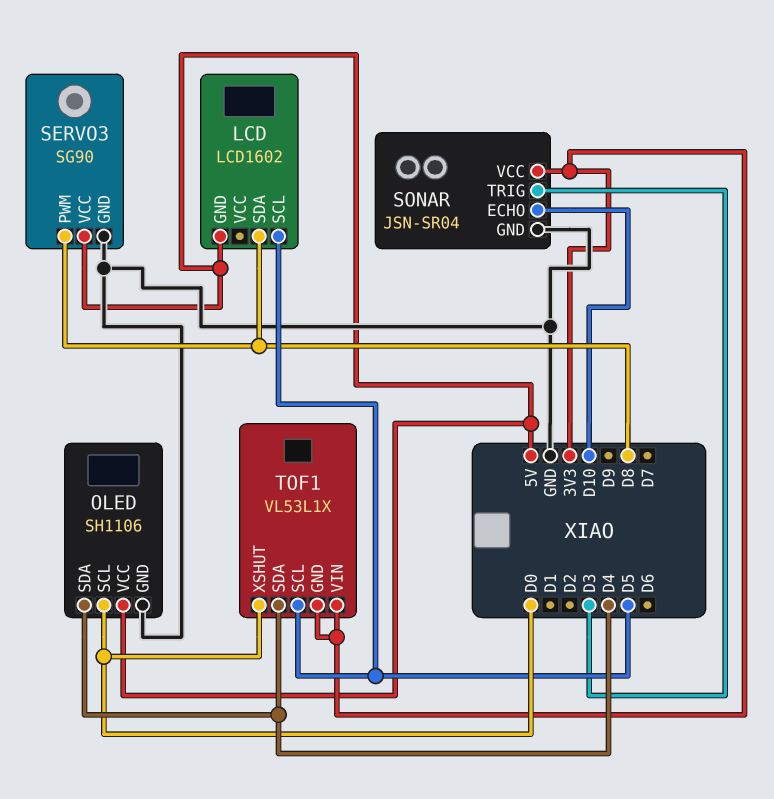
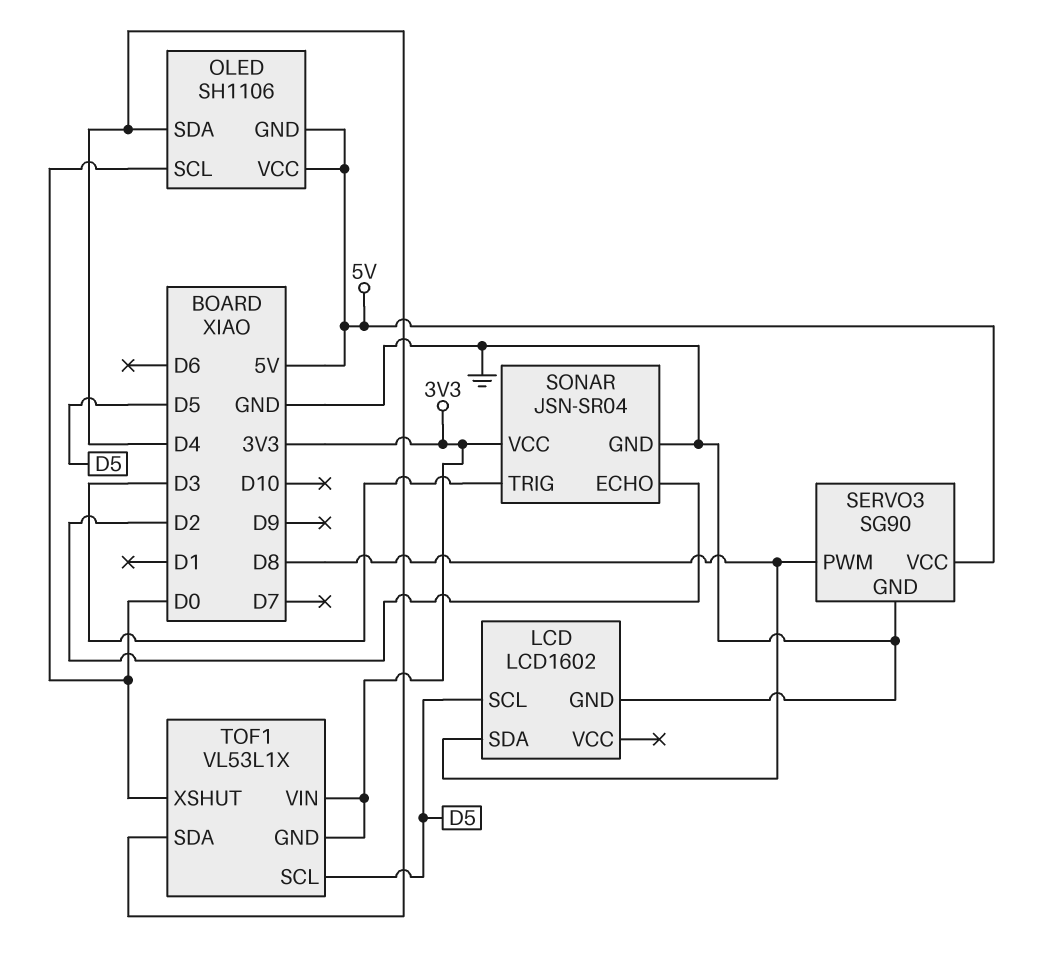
LCD pin GND: 5V -> GND
OLED pin GND: GND -> 5V
SONAR pin ECHO: D10 -> D2

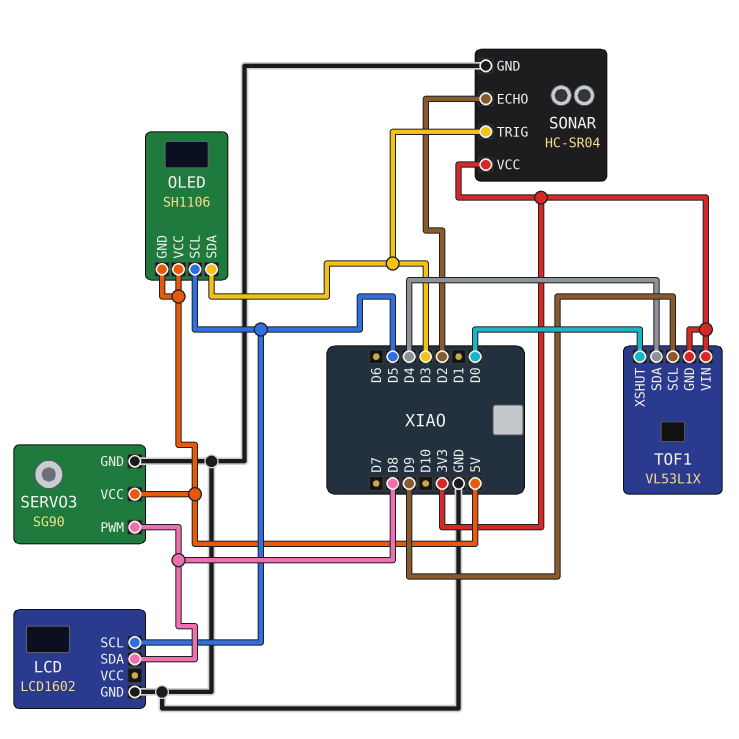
OLED pin SCL: D0 -> D5
OLED pin SDA: D4 -> D3
SONAR: JSN-SR04 -> HC-SR04
TOF1 pin SCL: D5 -> D9

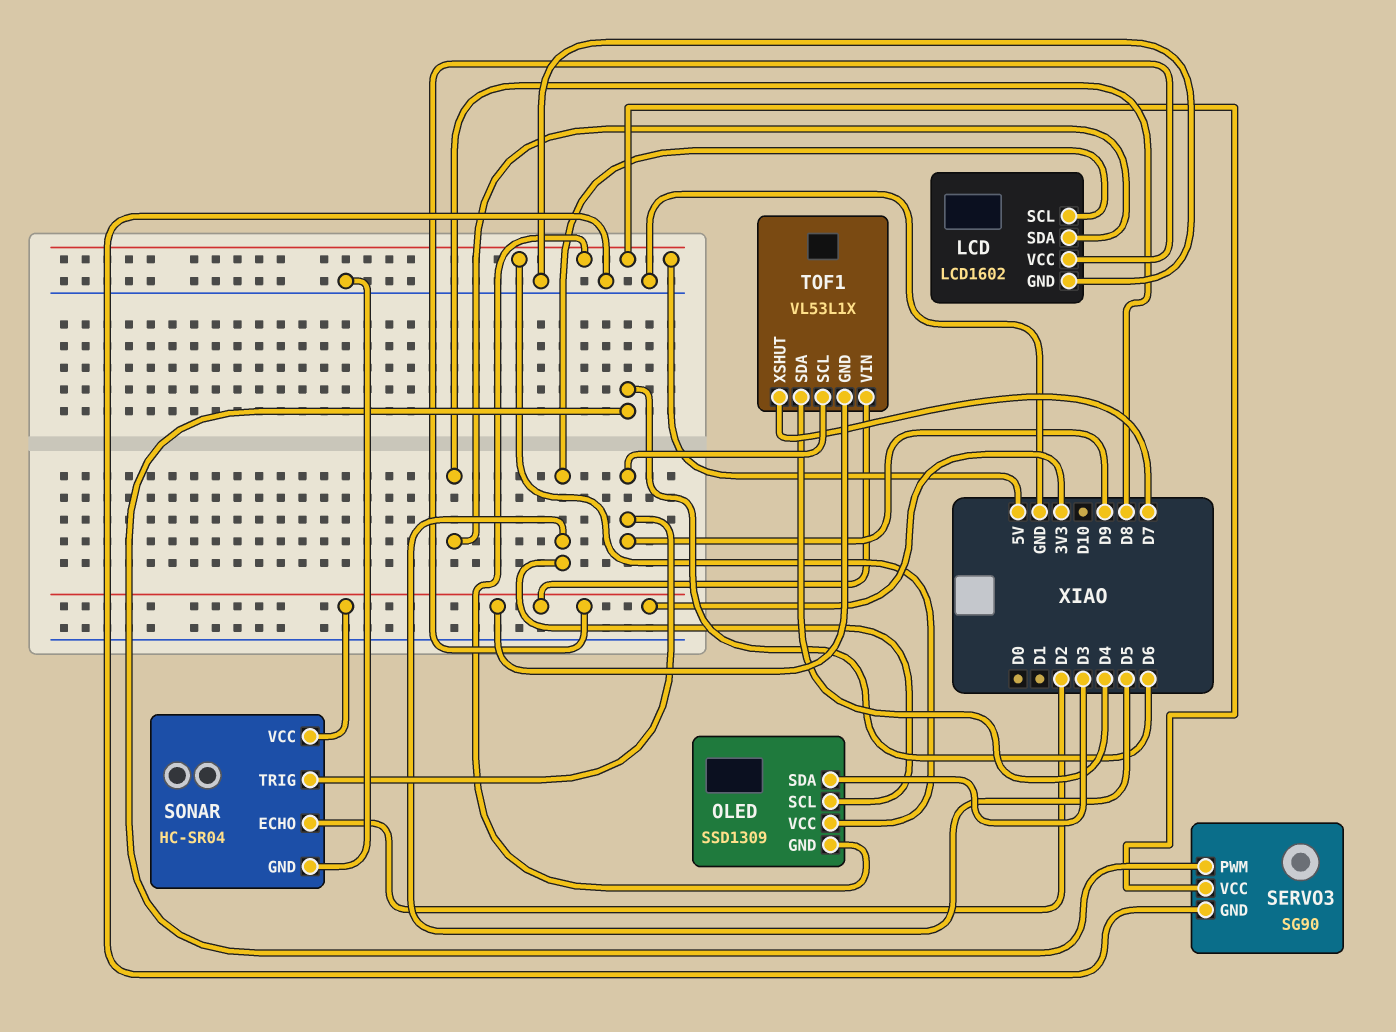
LCD pin VCC: none -> 3V3
OLED: SH1106 -> SSD1309
SERVO3 pin PWM: D8 -> D6
SONAR pin TRIG: D3 -> D9
TOF1 pin XSHUT: D0 -> D7

